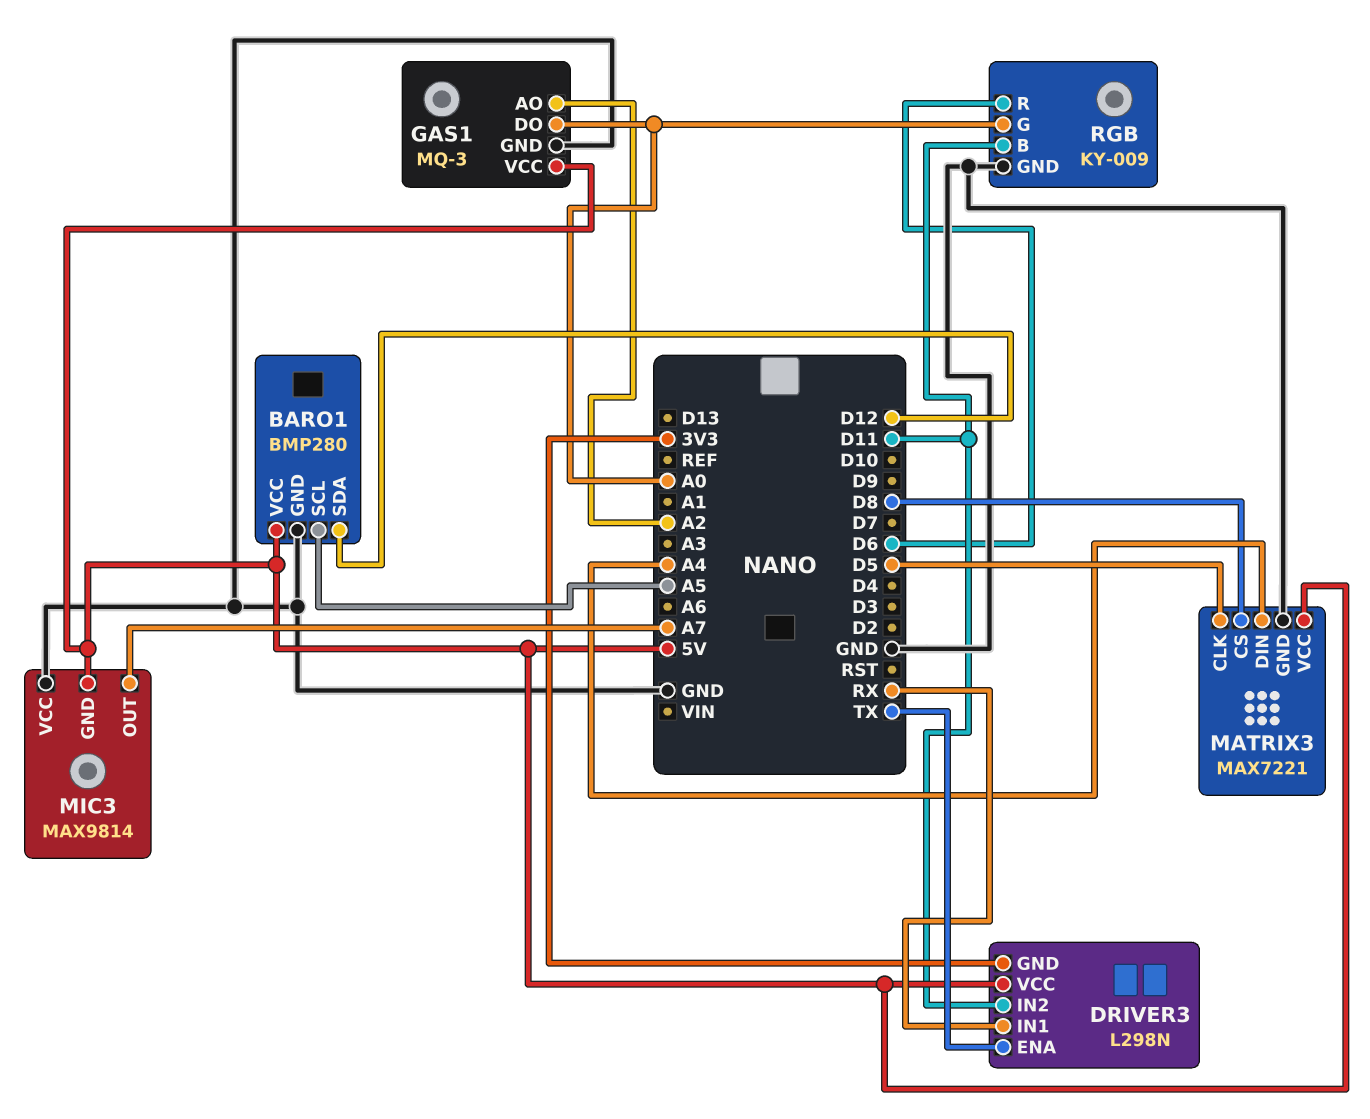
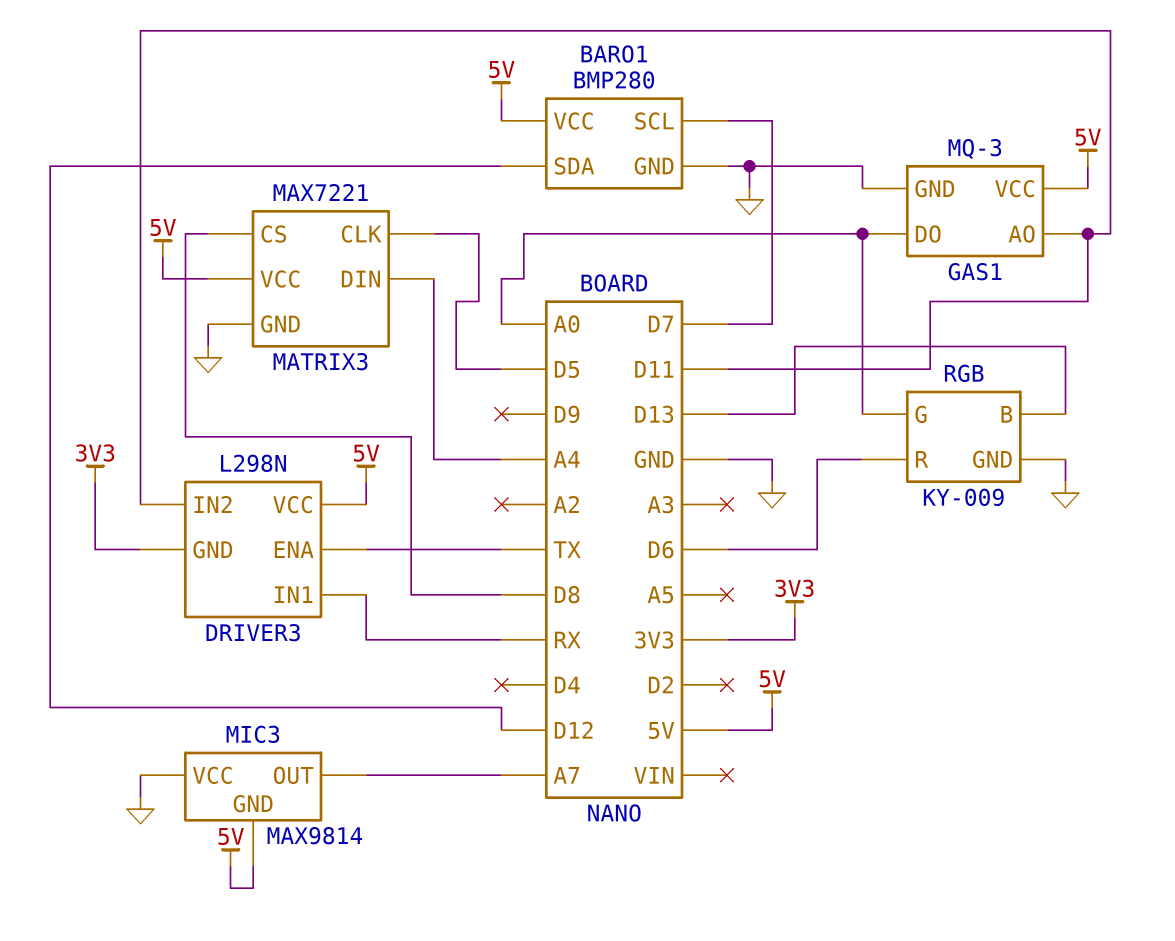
BARO1 pin SCL: A5 -> D7
GAS1 pin AO: A2 -> D11
RGB pin B: D11 -> D13

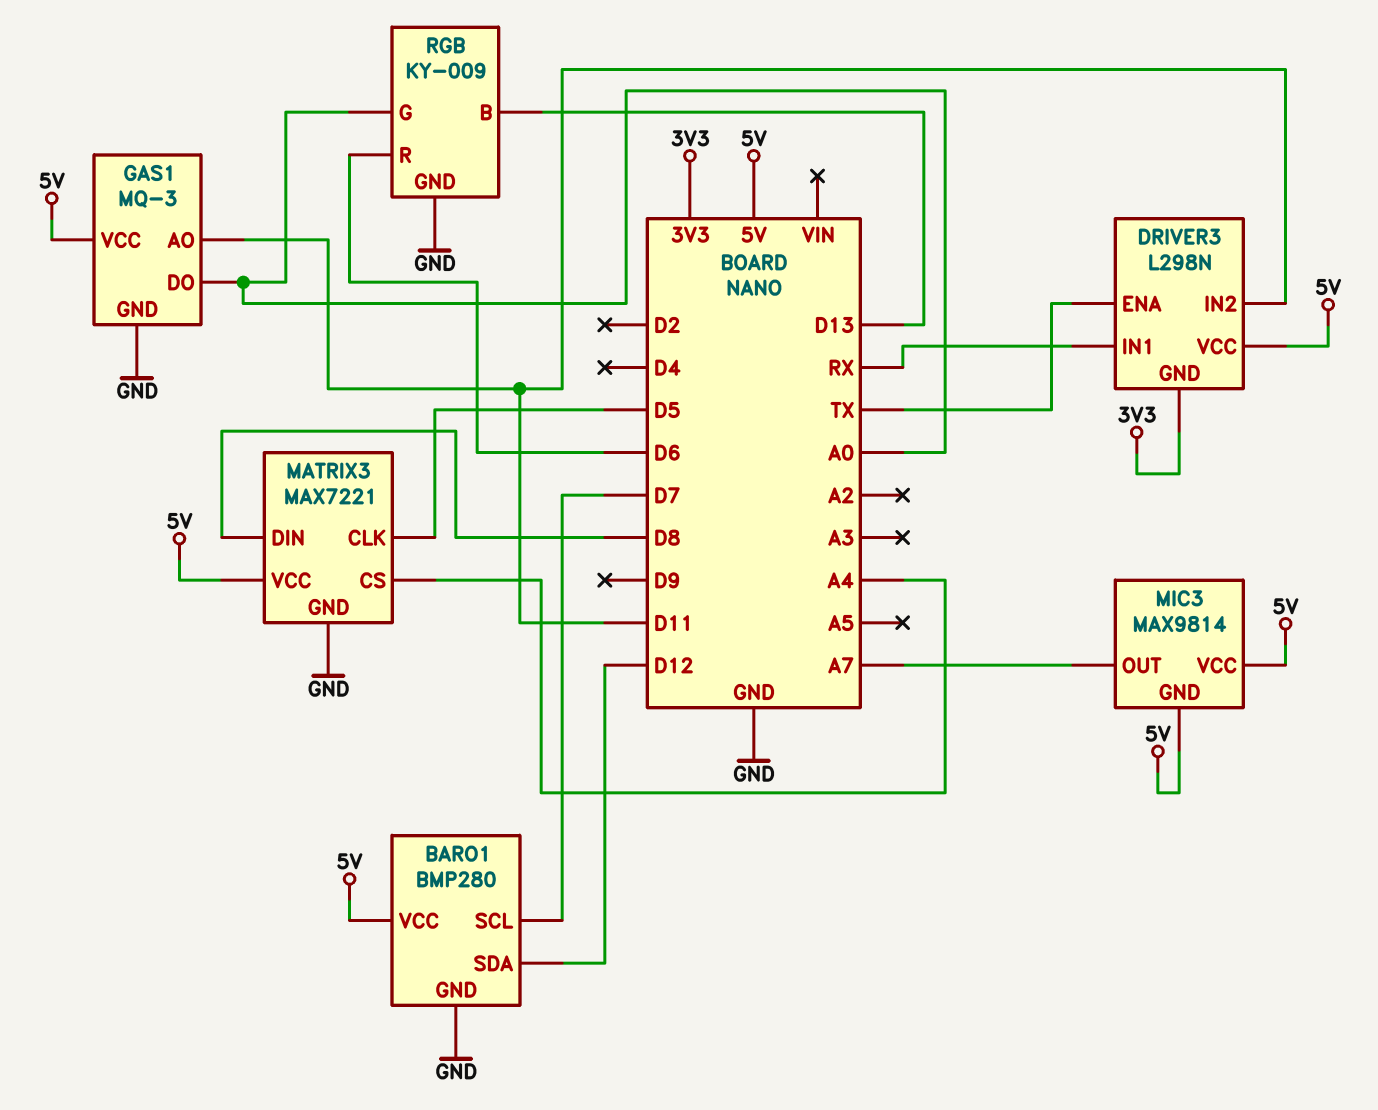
MATRIX3 pin CS: D8 -> A4
MATRIX3 pin DIN: A4 -> D8
MIC3 pin VCC: GND -> 5V

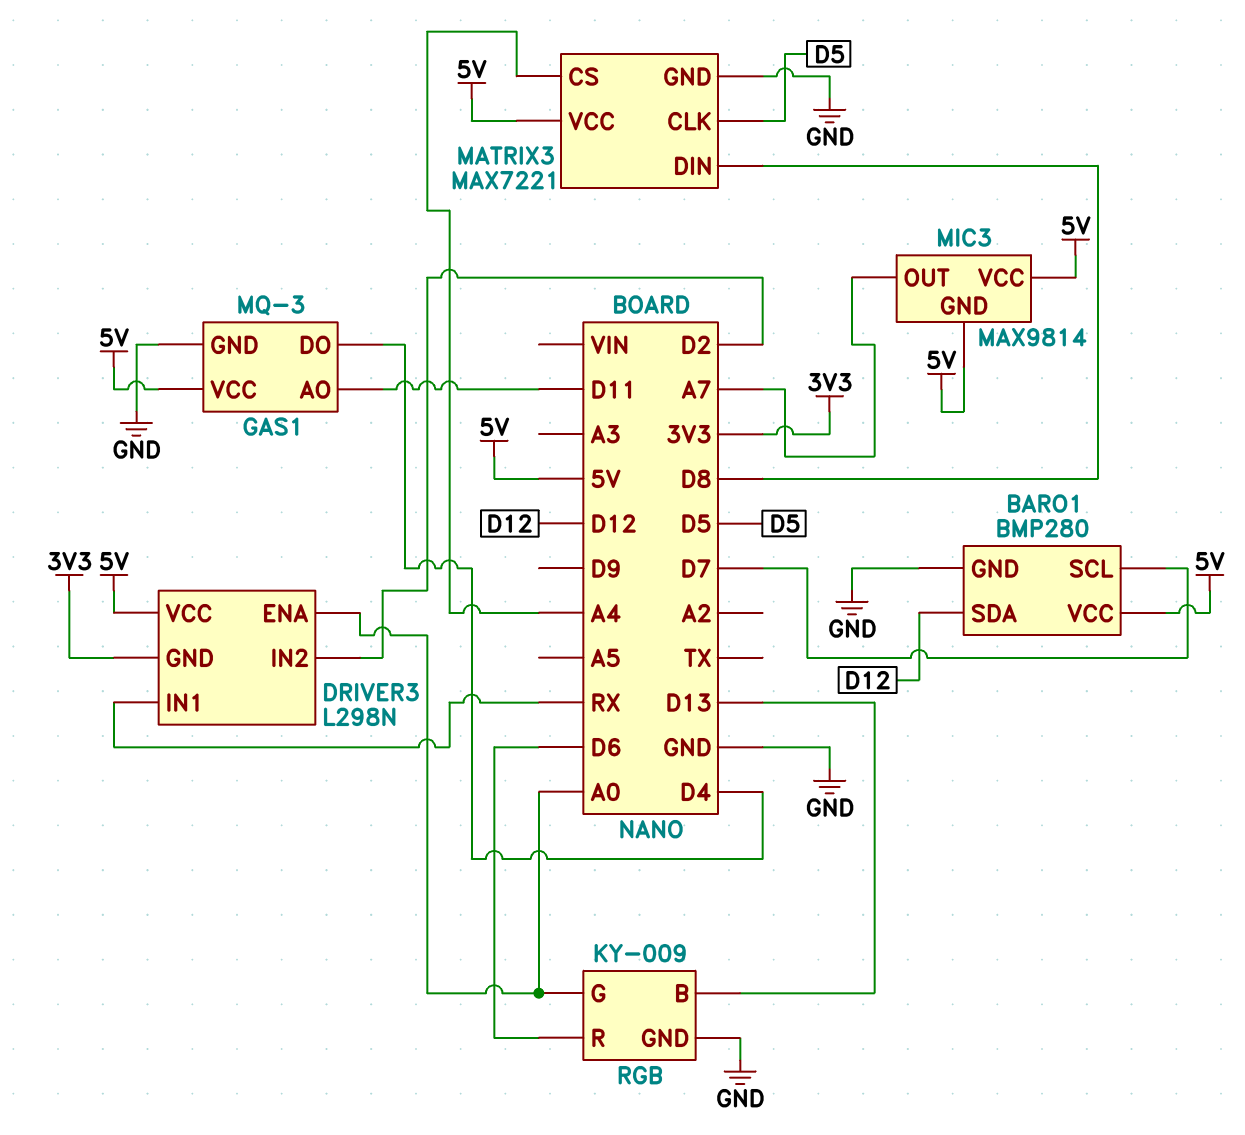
DRIVER3 pin ENA: TX -> A0
DRIVER3 pin IN2: D11 -> D2
GAS1 pin DO: A0 -> D4

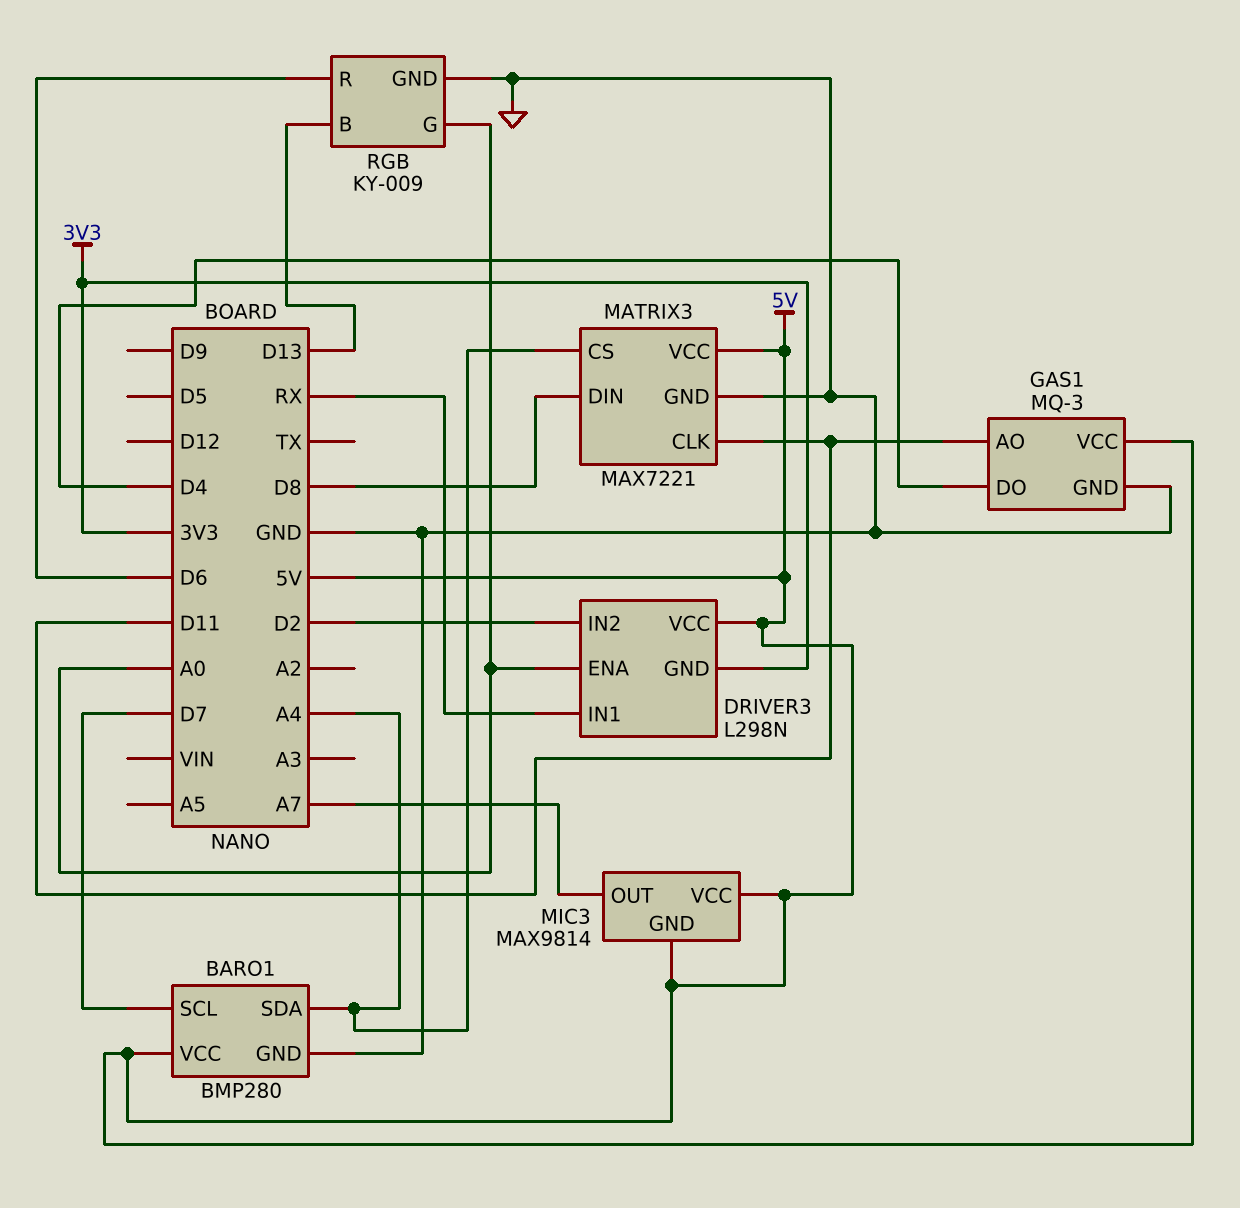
BARO1 pin SDA: D12 -> A4
MATRIX3 pin CLK: D5 -> D11

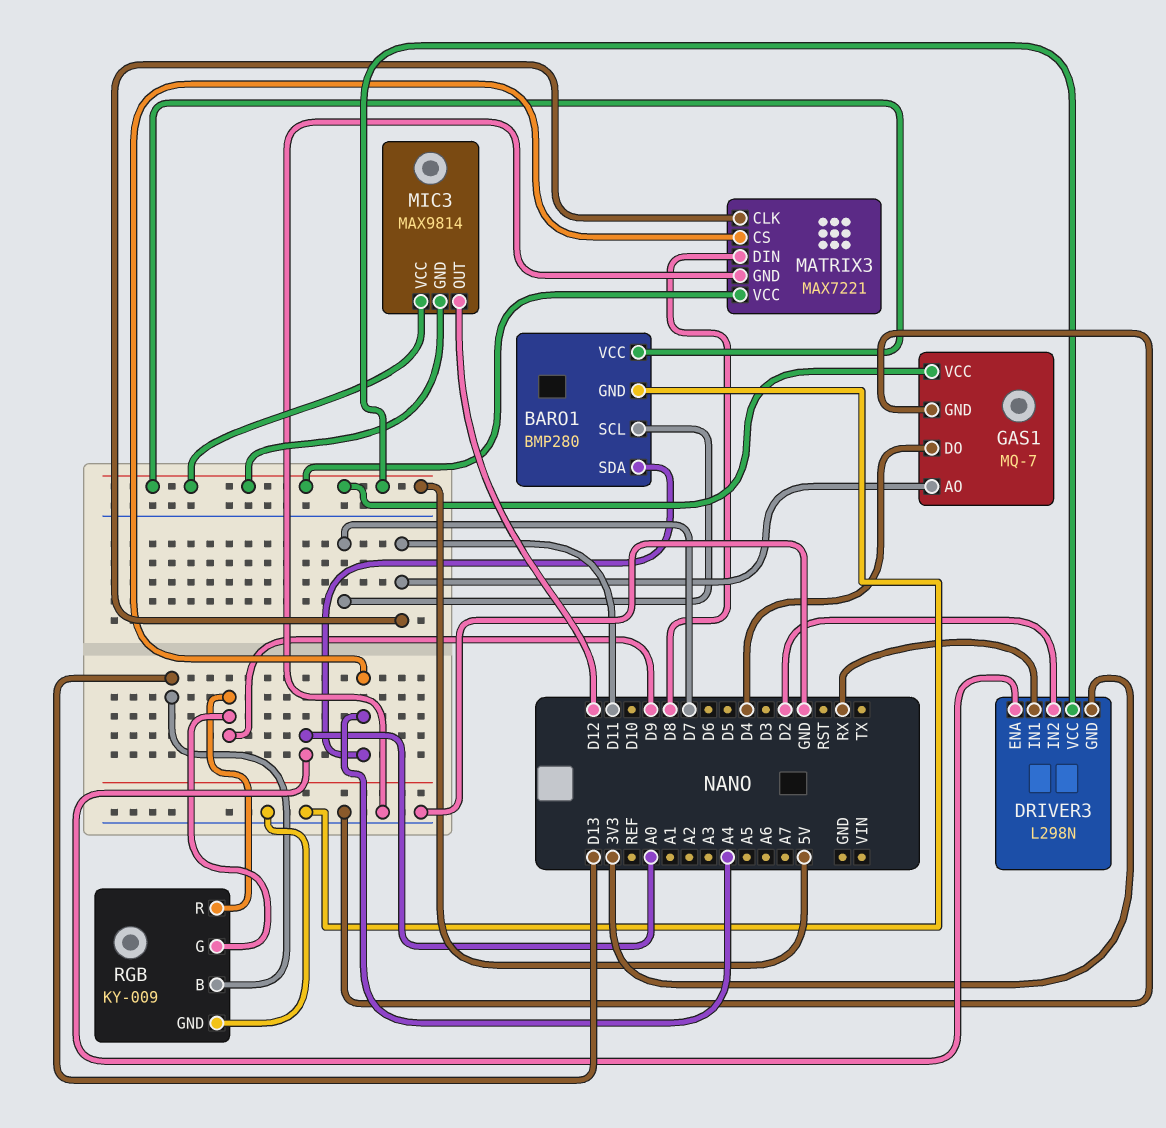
GAS1: MQ-3 -> MQ-7
MIC3 pin OUT: A7 -> D12
RGB pin G: A0 -> D9
RGB pin R: D6 -> D9

